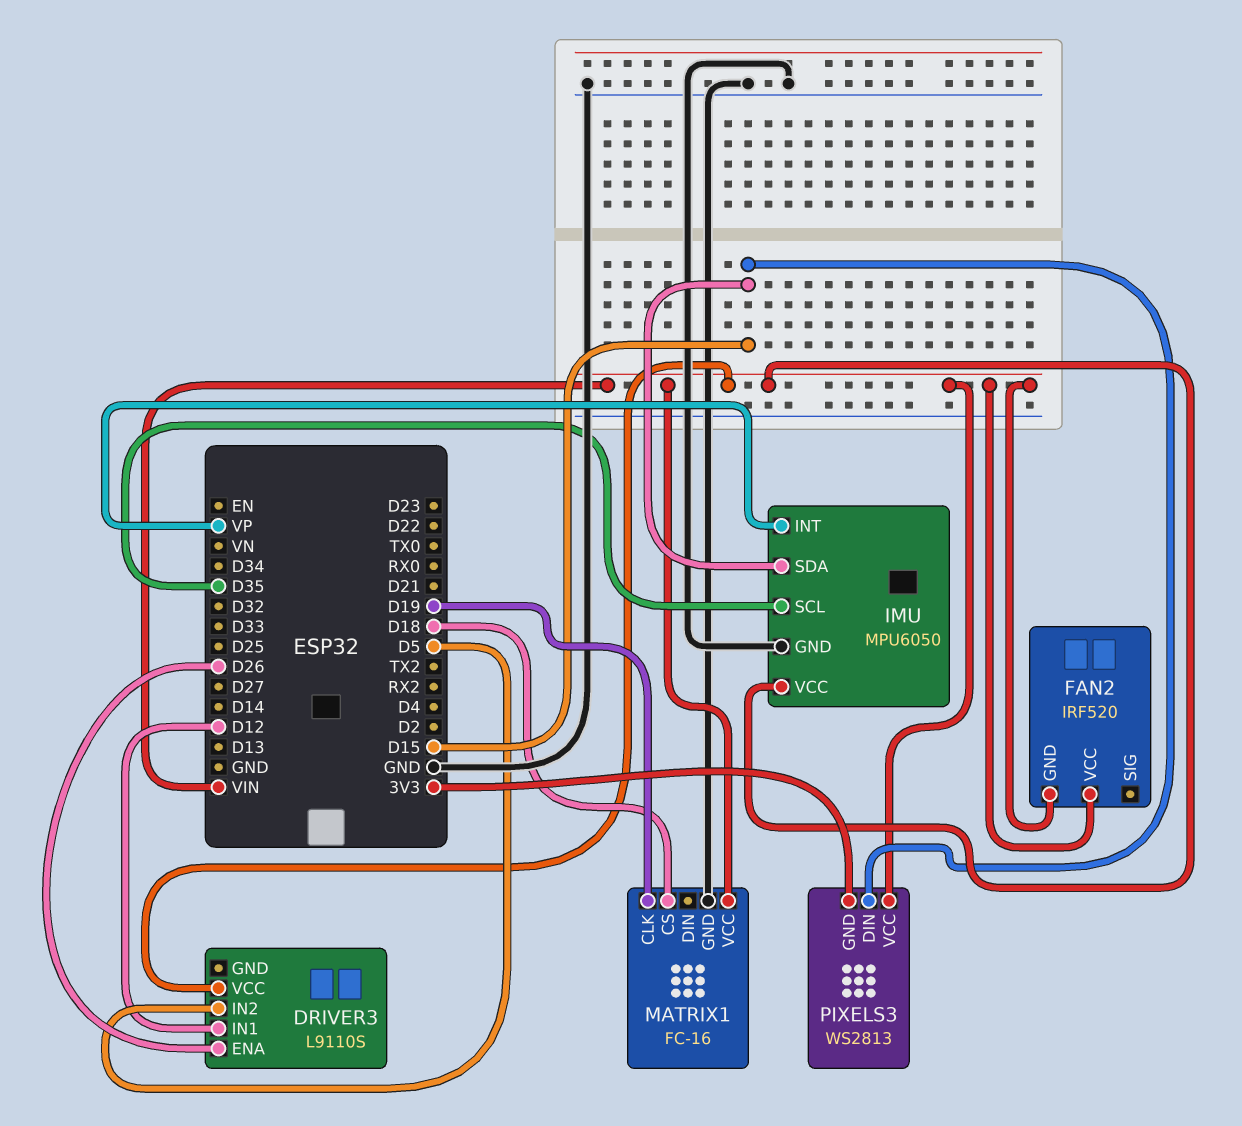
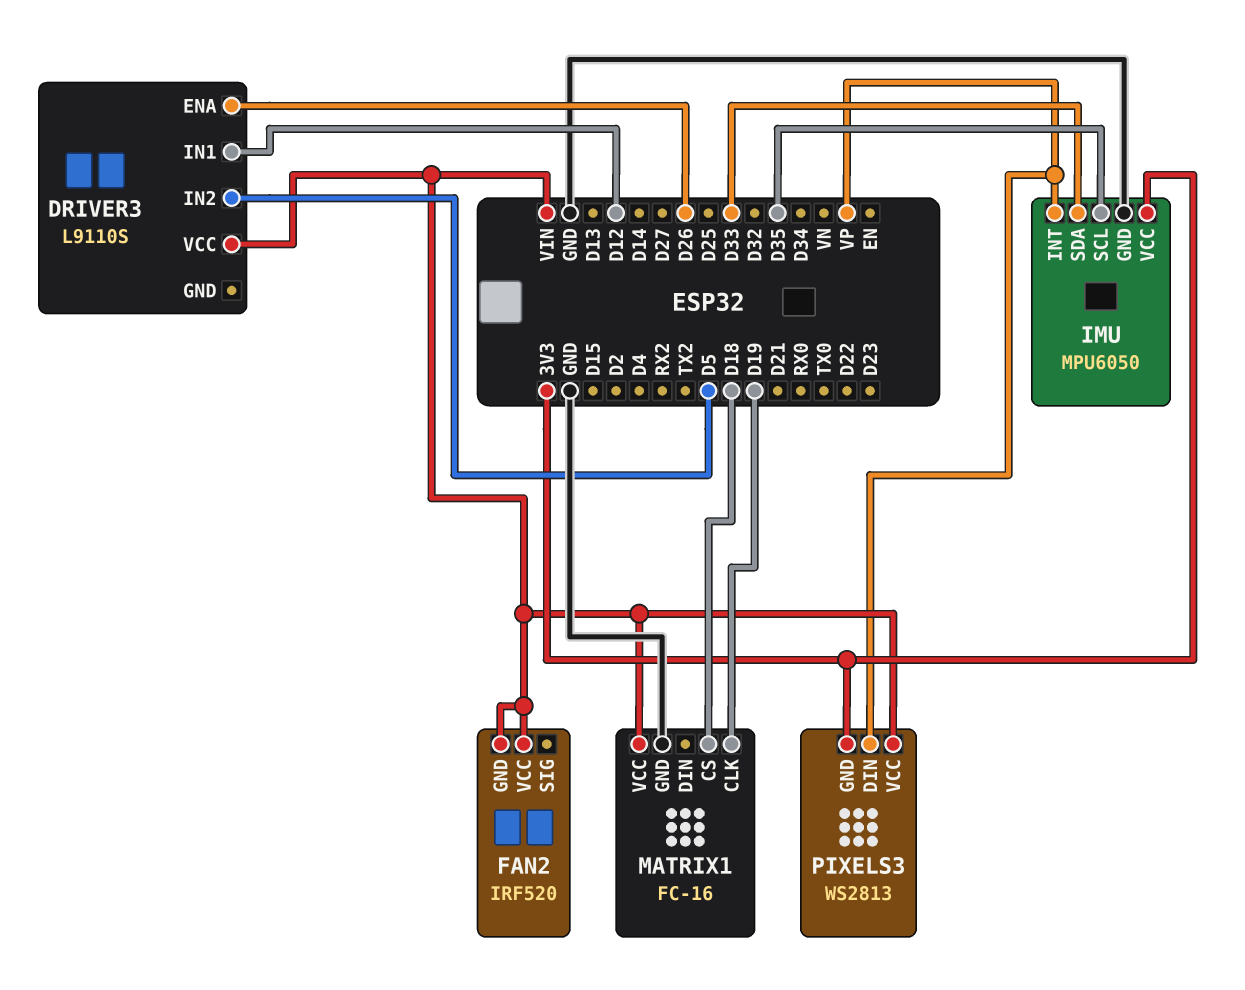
IMU pin SDA: D15 -> D33
IMU pin VCC: VIN -> 3V3
PIXELS3 pin DIN: D15 -> VP

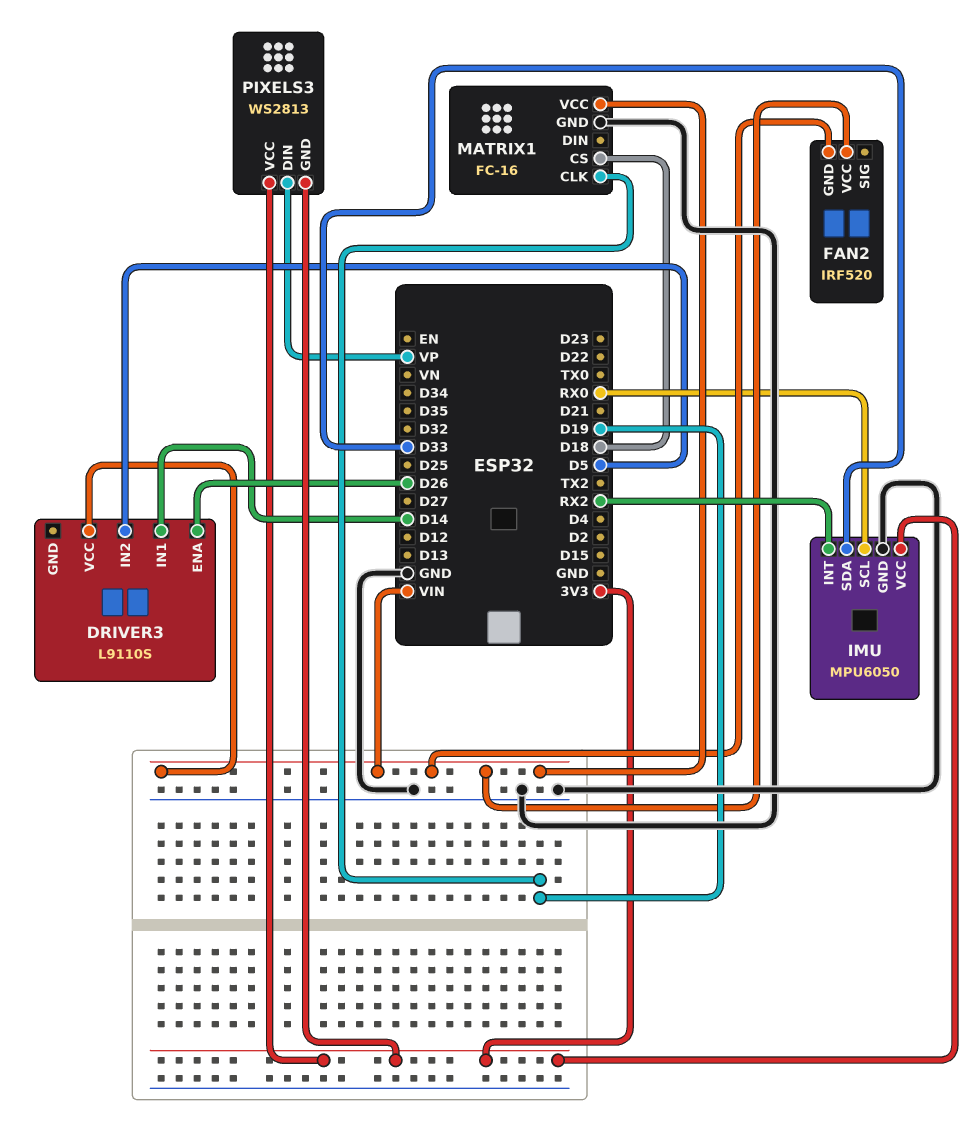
DRIVER3 pin IN1: D12 -> D14
IMU pin INT: VP -> RX2
IMU pin SCL: D35 -> RX0
PIXELS3 pin VCC: VIN -> 3V3

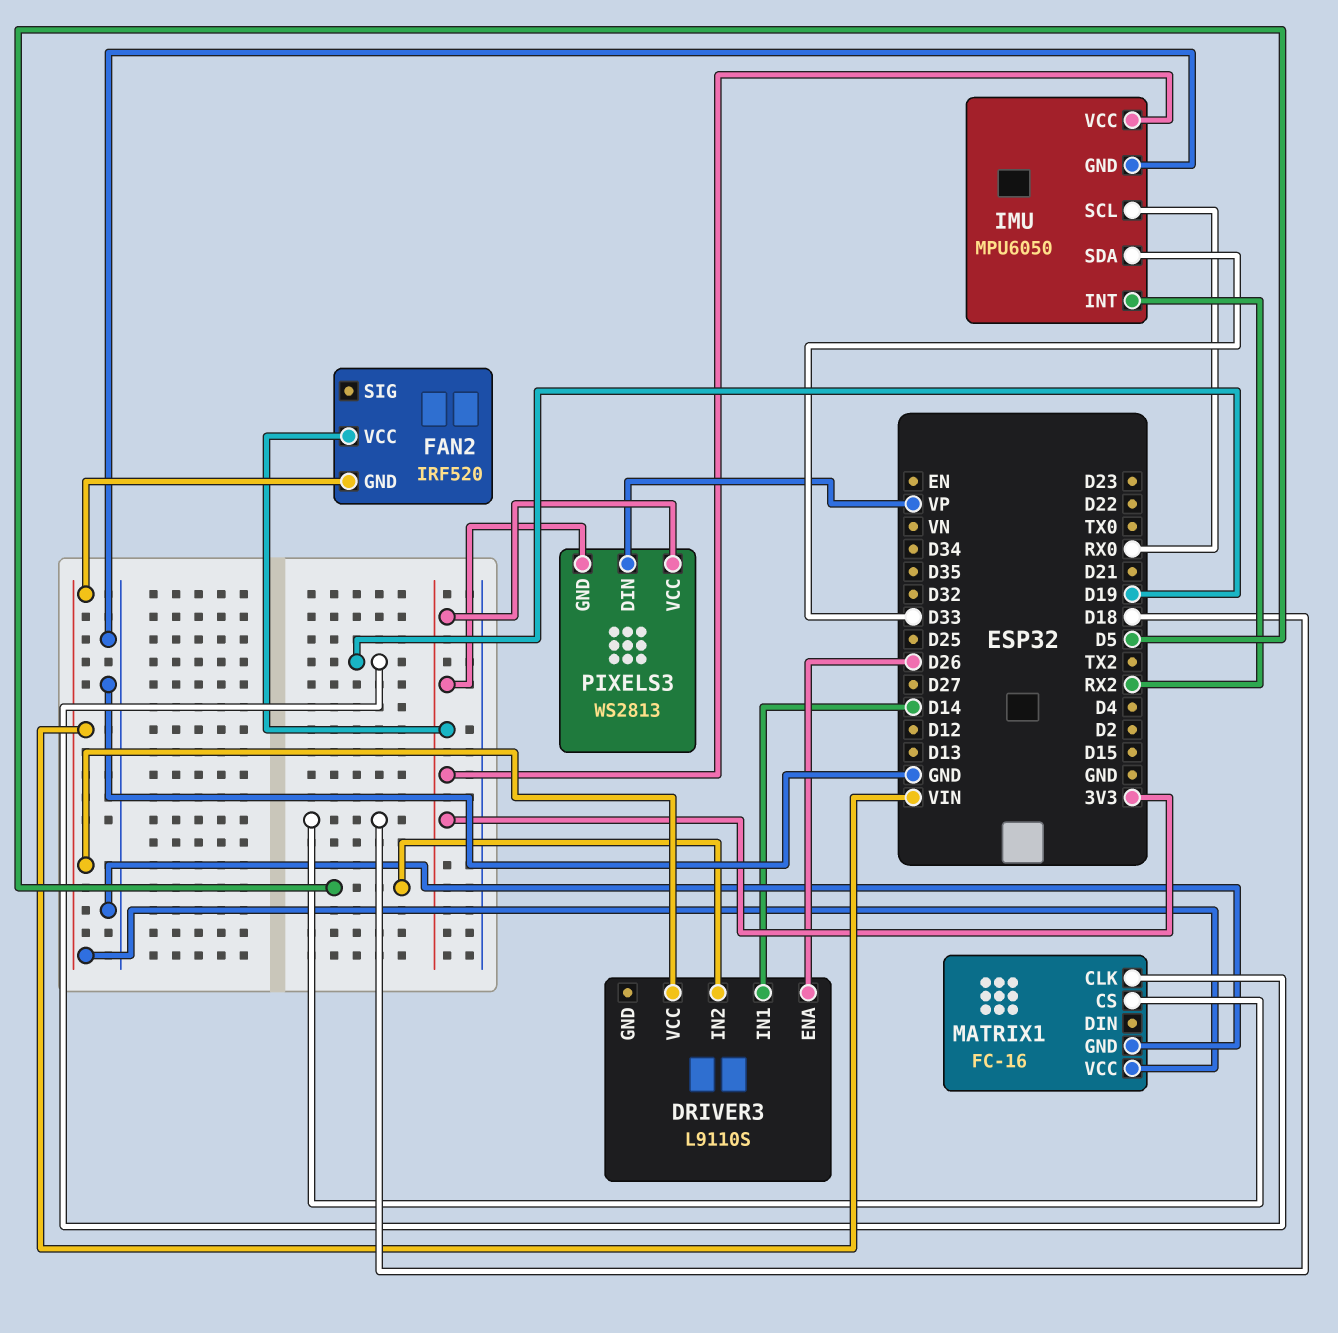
FAN2 pin VCC: VIN -> 3V3

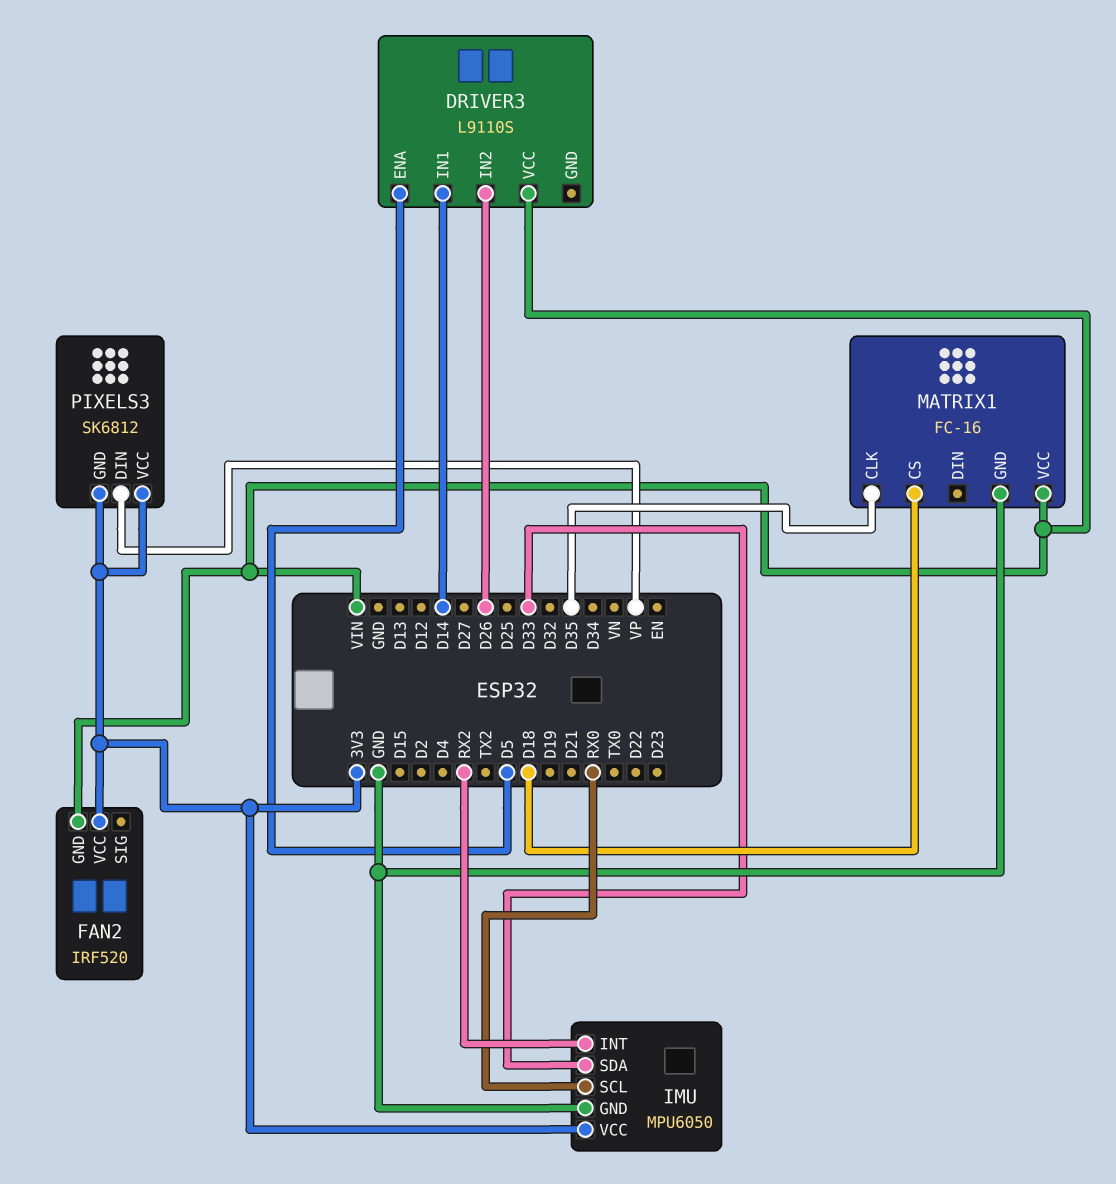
DRIVER3 pin ENA: D26 -> D5
DRIVER3 pin IN2: D5 -> D26
MATRIX1 pin CLK: D19 -> D35
PIXELS3: WS2813 -> SK6812

